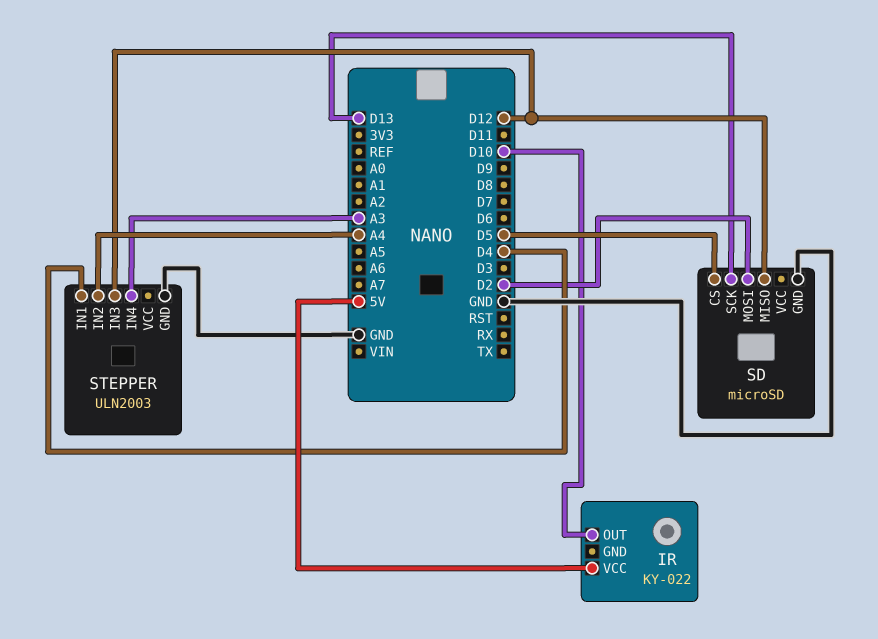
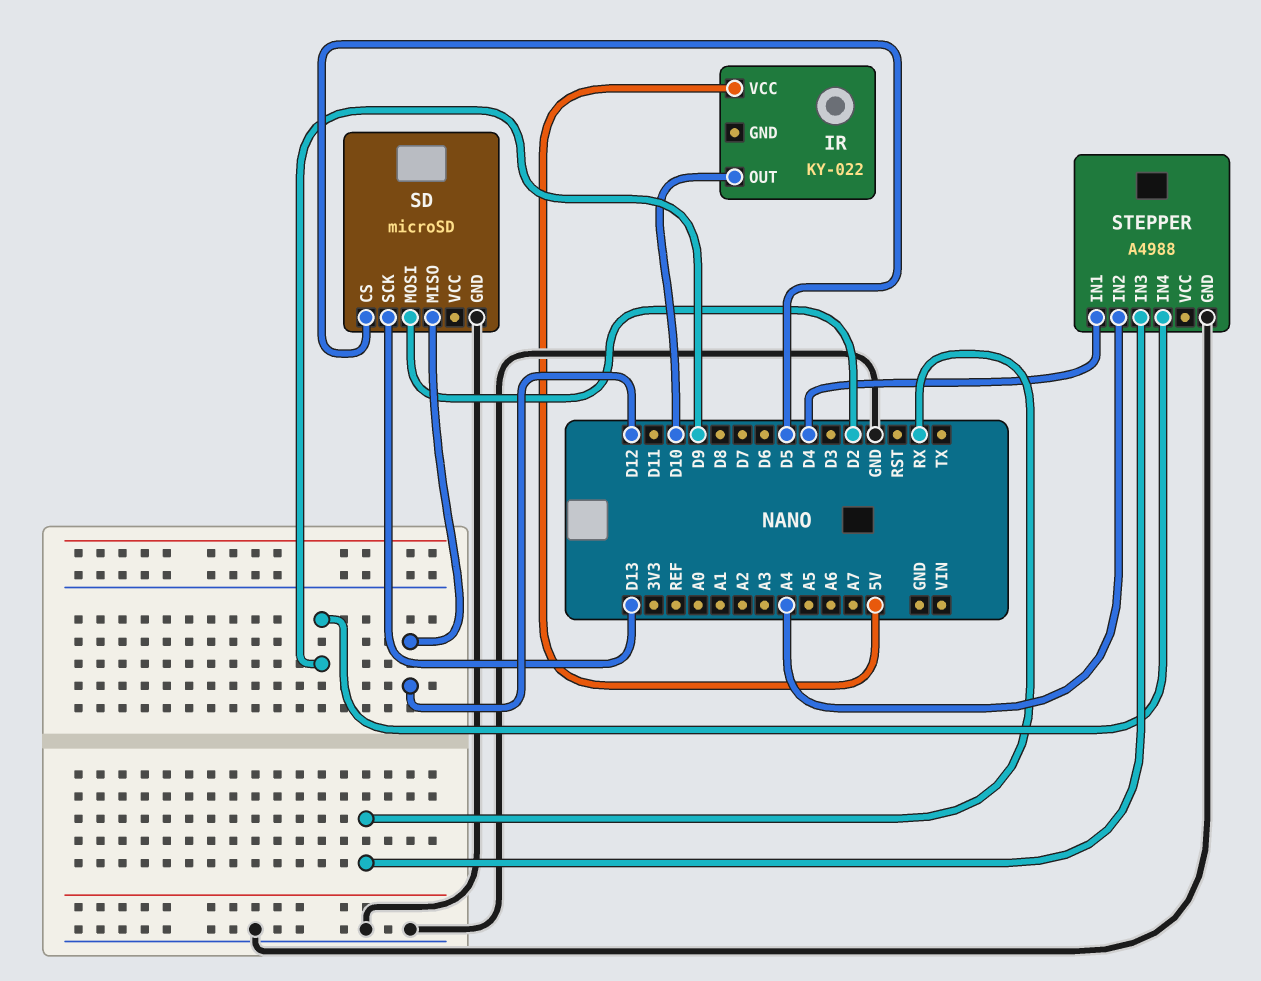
STEPPER: ULN2003 -> A4988
STEPPER pin IN3: D12 -> RX
STEPPER pin IN4: A3 -> D9

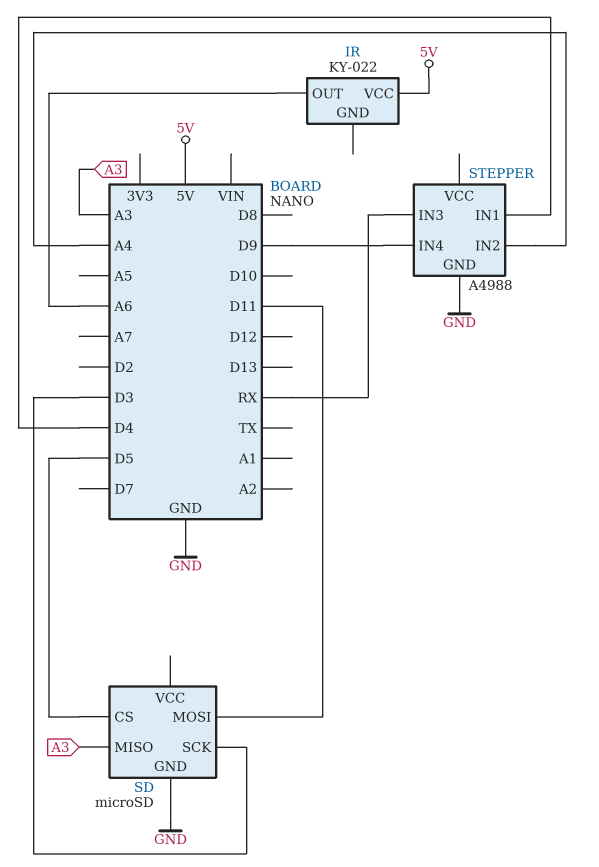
IR pin OUT: D10 -> A6
SD pin MISO: D12 -> A3
SD pin MOSI: D2 -> D11
SD pin SCK: D13 -> D3

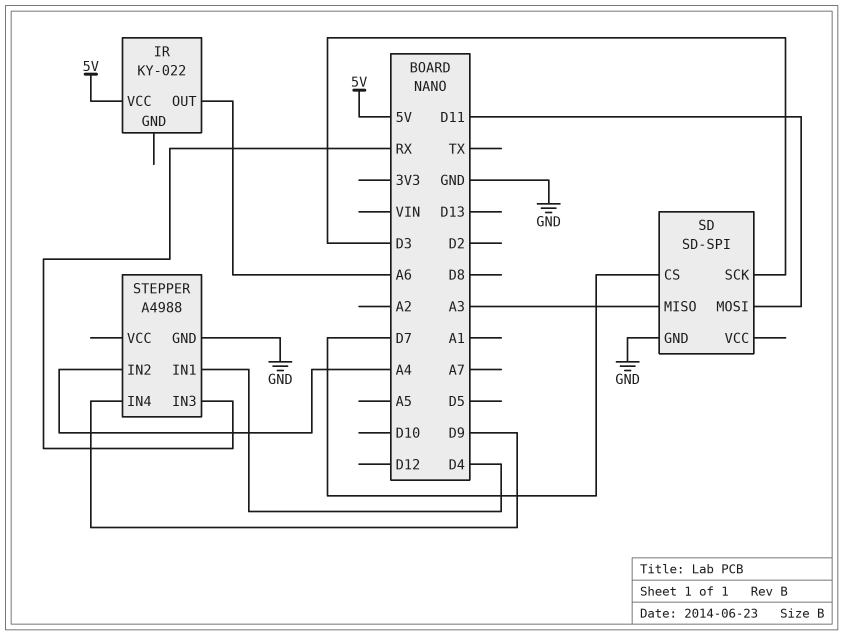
SD: microSD -> SD-SPI
SD pin CS: D5 -> D7

